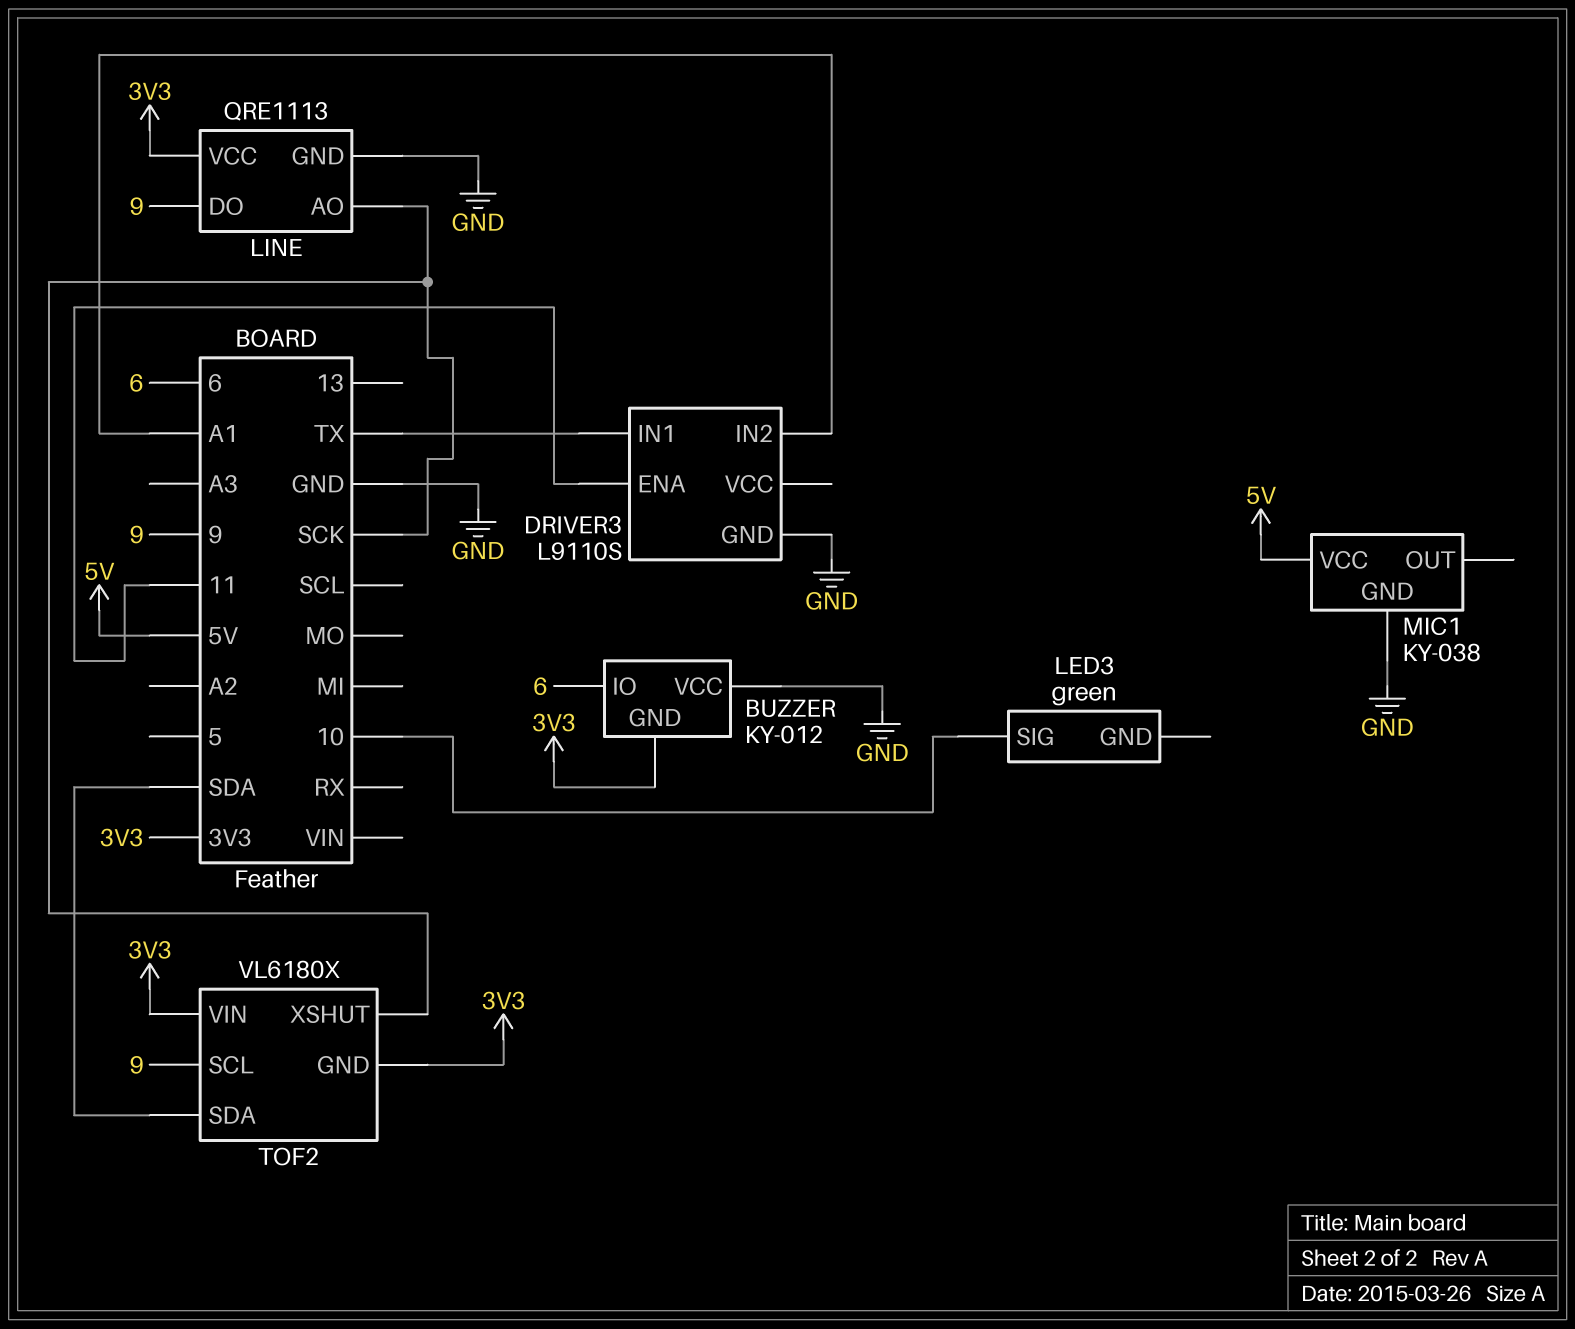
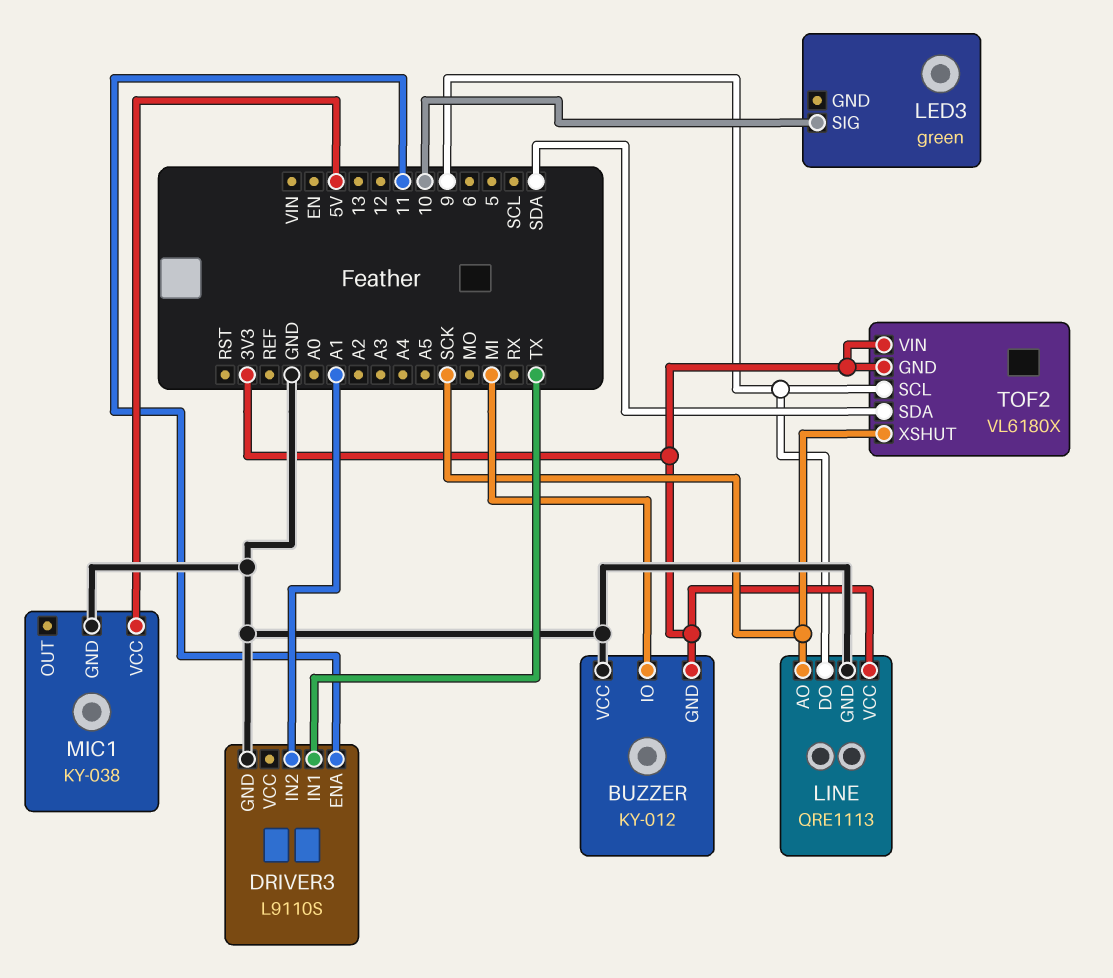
BUZZER pin IO: 6 -> MI

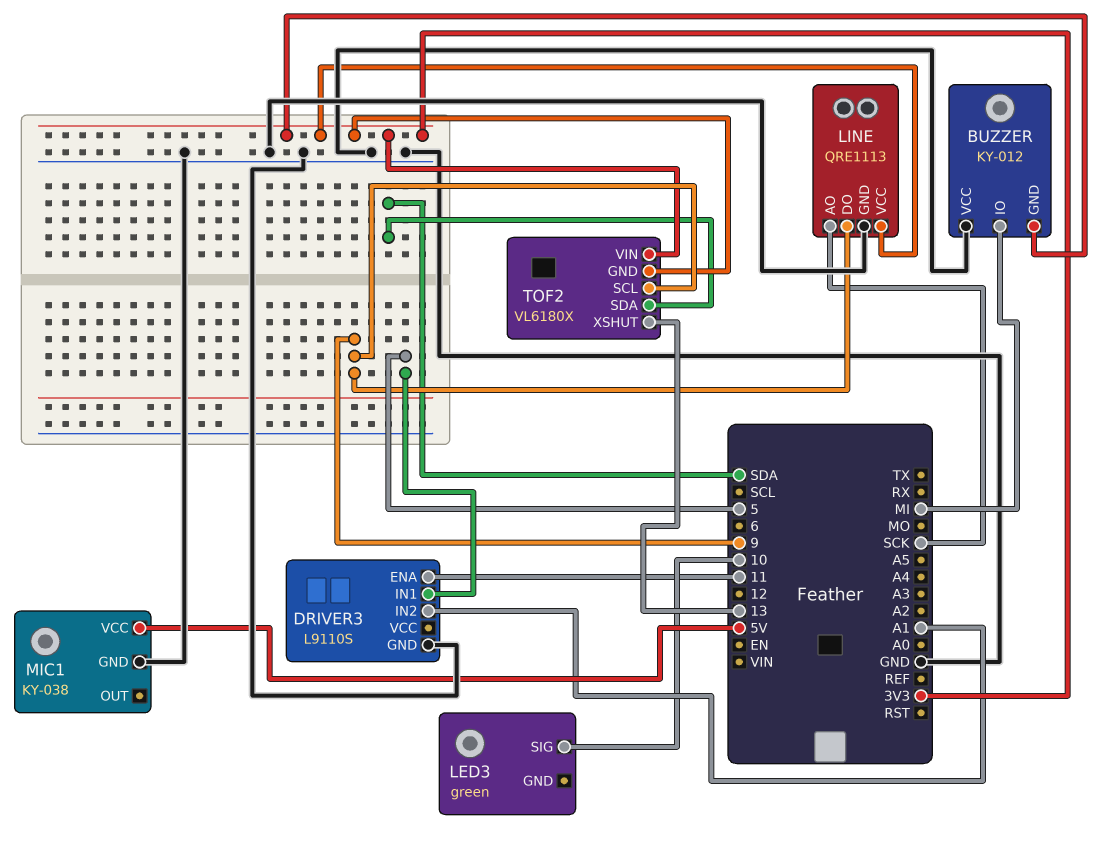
DRIVER3 pin IN1: TX -> 5
TOF2 pin XSHUT: SCK -> 13

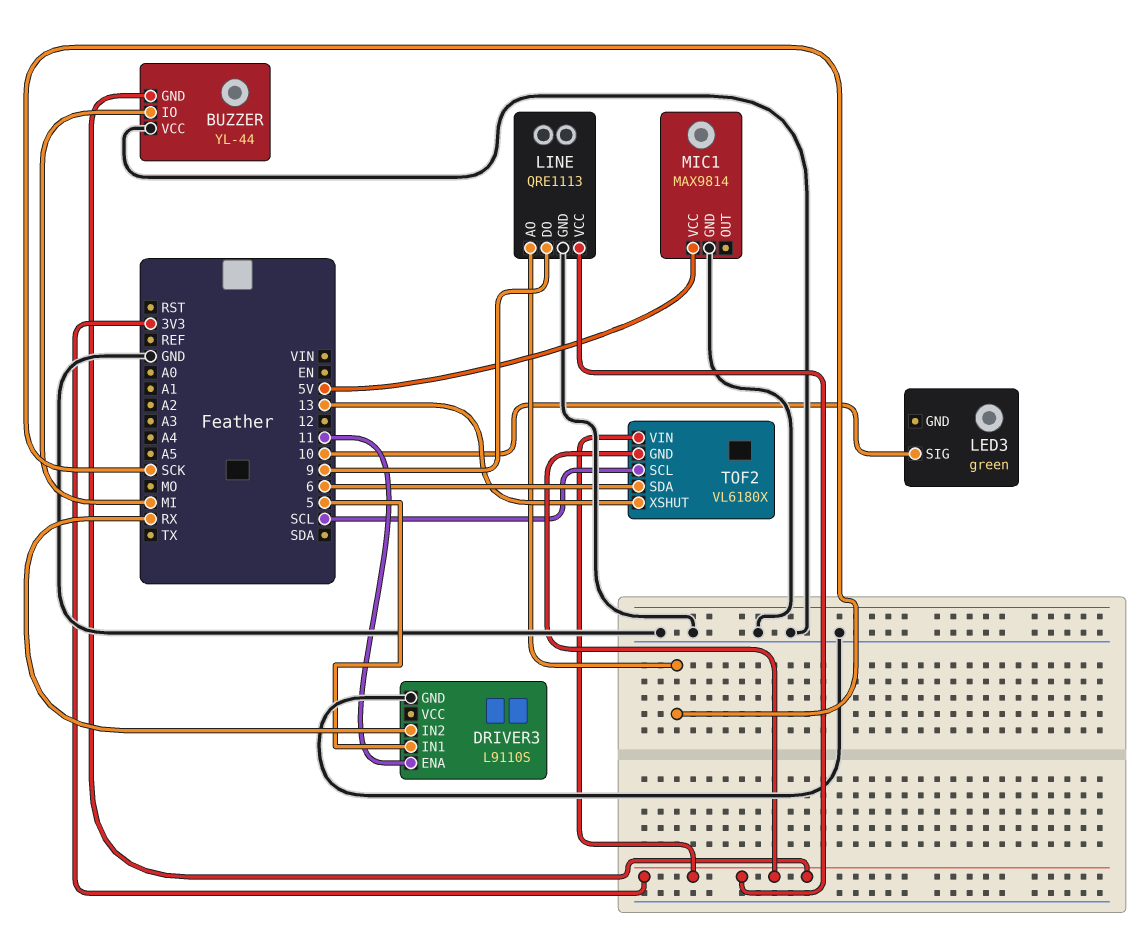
BUZZER: KY-012 -> YL-44
DRIVER3 pin IN2: A1 -> RX
MIC1: KY-038 -> MAX9814
TOF2 pin SCL: 9 -> SCL
TOF2 pin SDA: SDA -> 6

